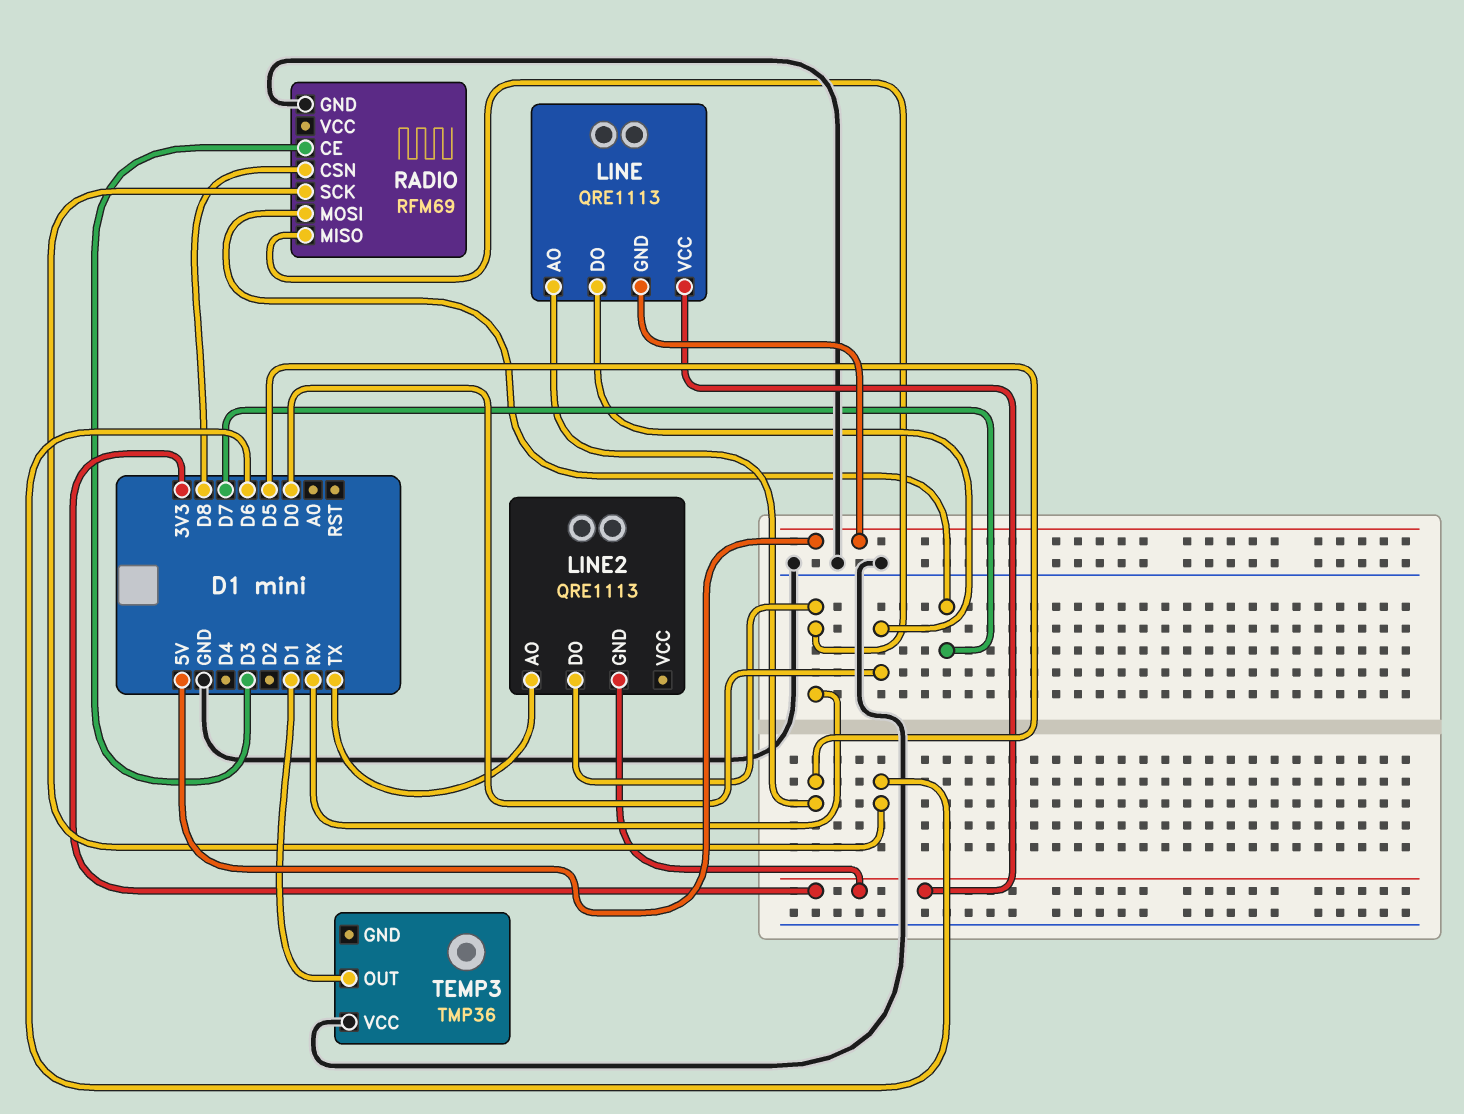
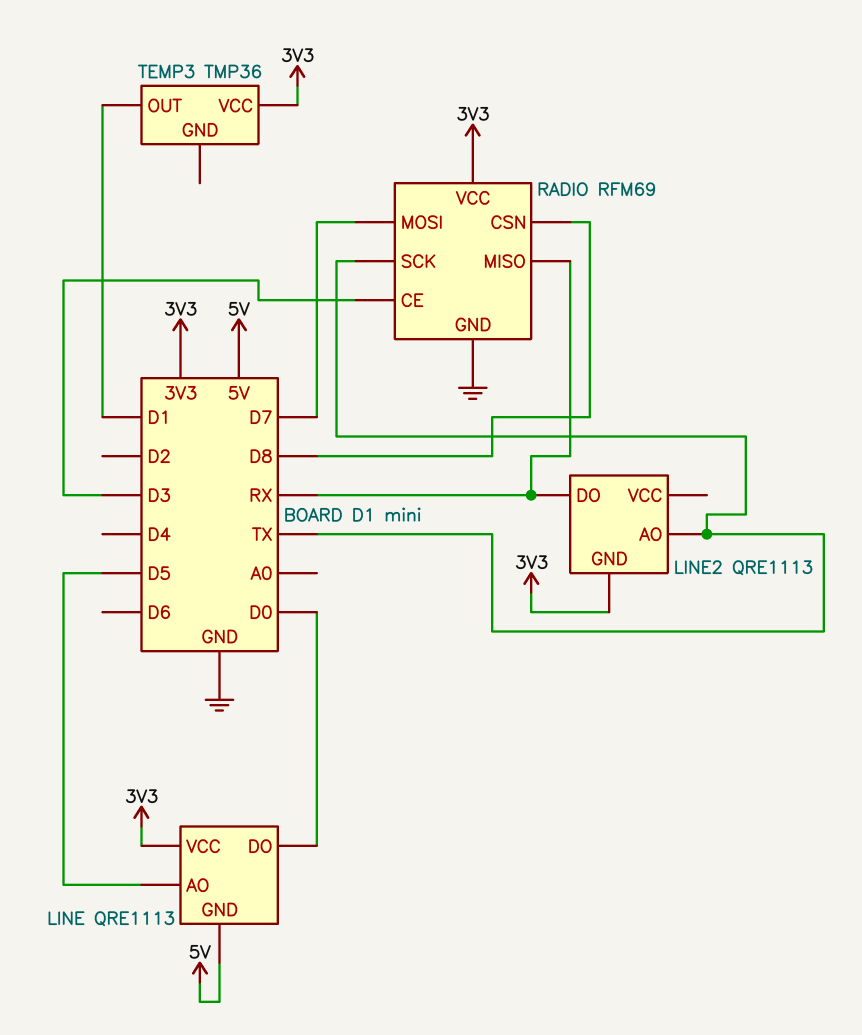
RADIO pin SCK: D6 -> TX
RADIO pin VCC: none -> 3V3
TEMP3 pin VCC: GND -> 3V3

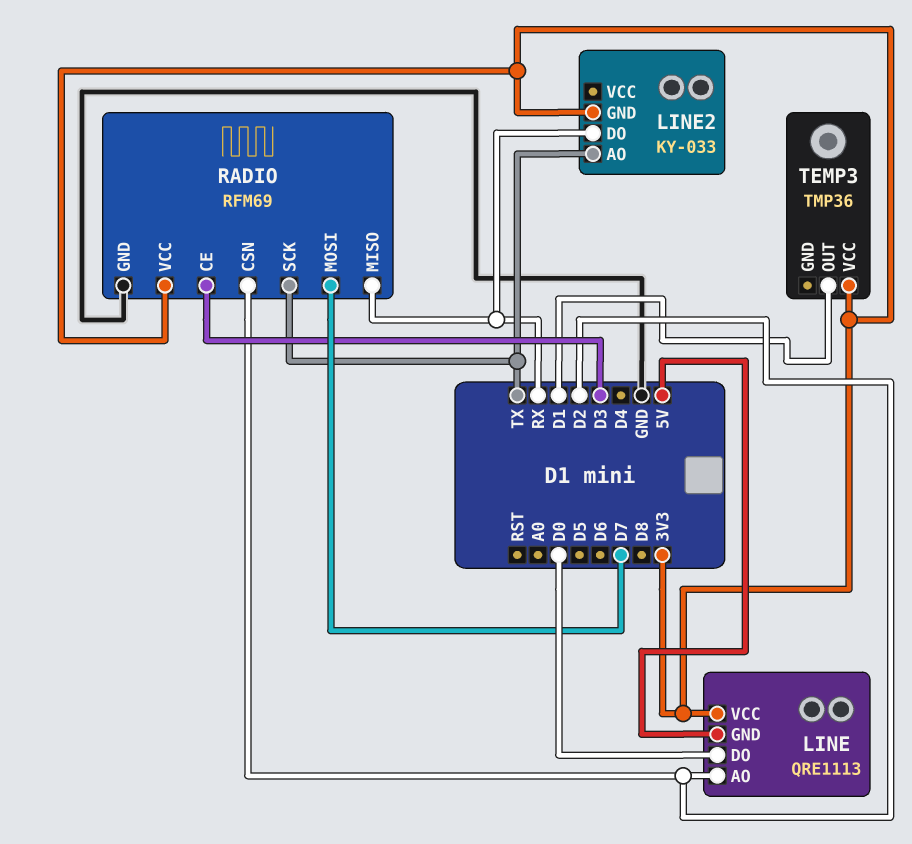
LINE pin AO: D5 -> D2
LINE2: QRE1113 -> KY-033
RADIO pin CSN: D8 -> D2

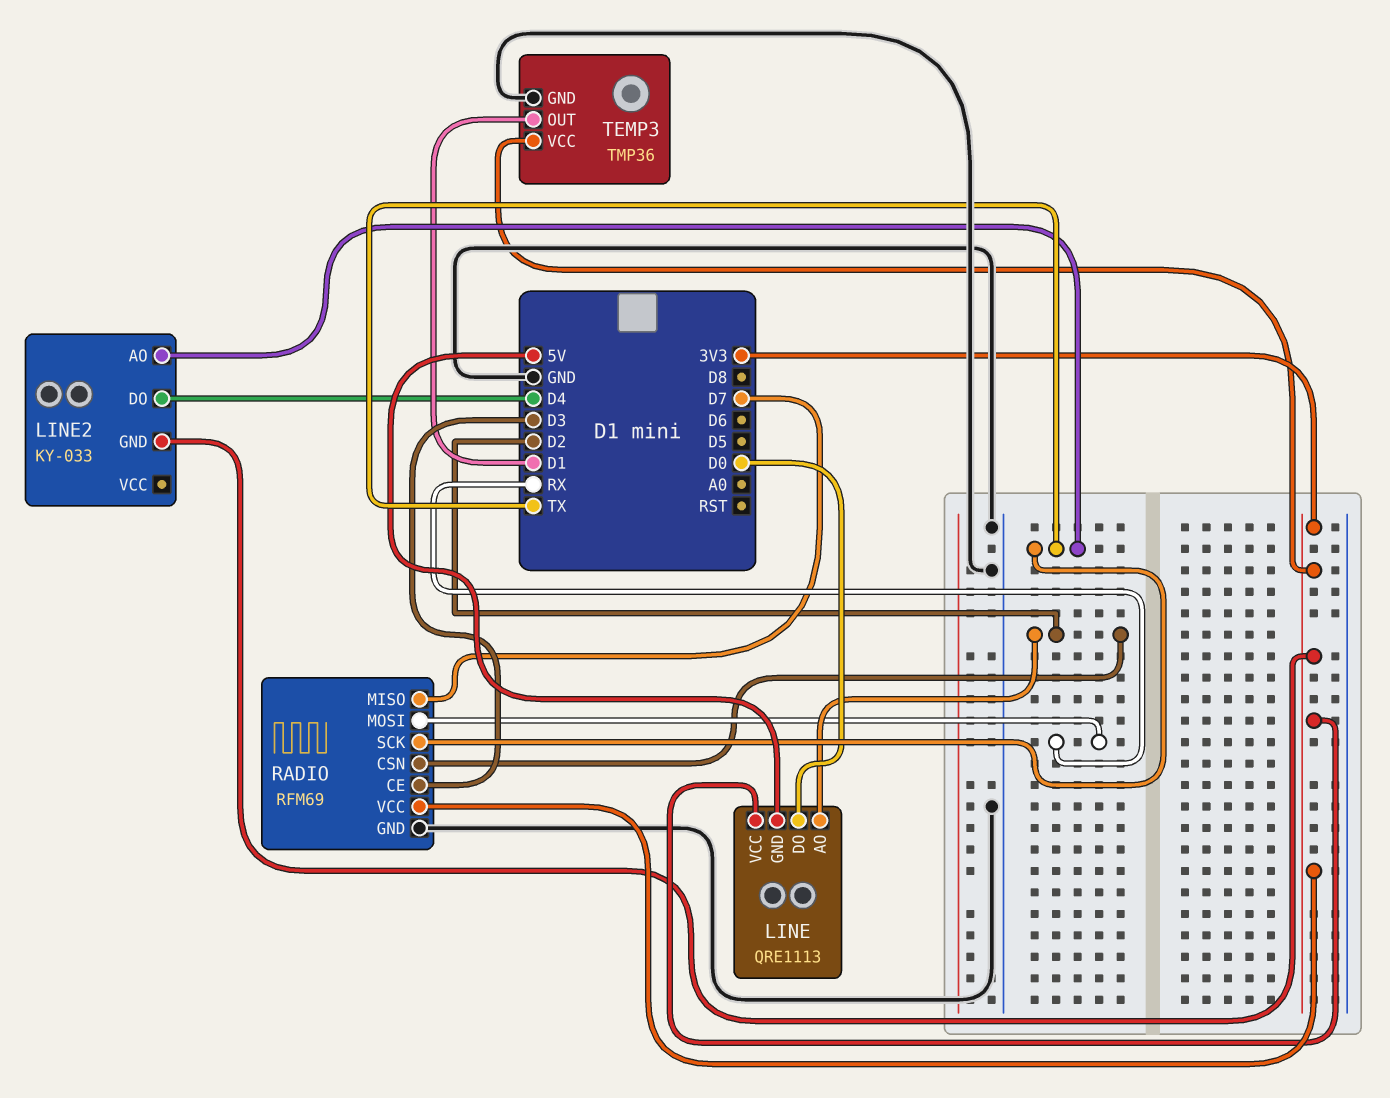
LINE2 pin DO: RX -> D4
RADIO pin MISO: RX -> D7
RADIO pin MOSI: D7 -> RX
TEMP3 pin GND: none -> GND

